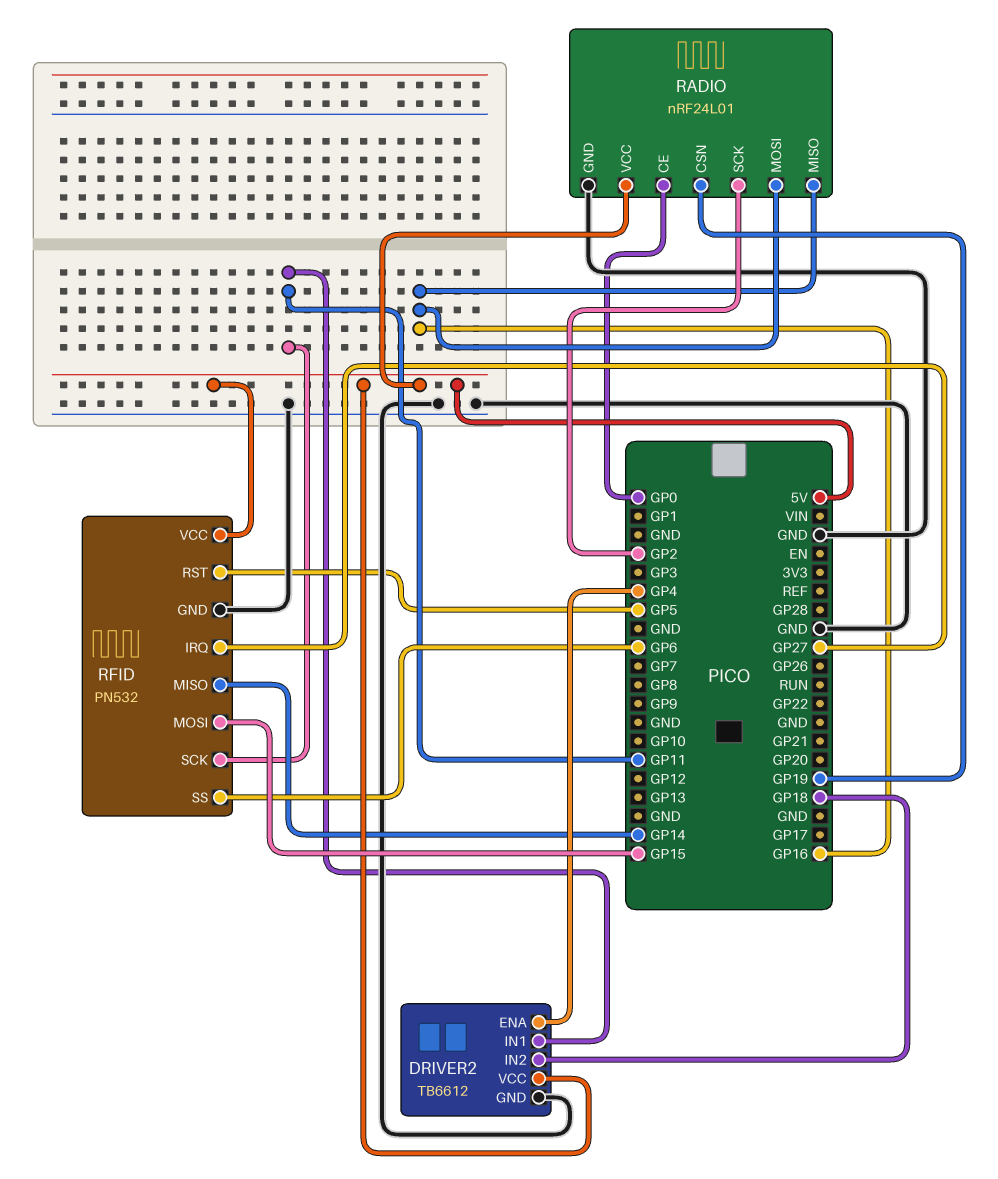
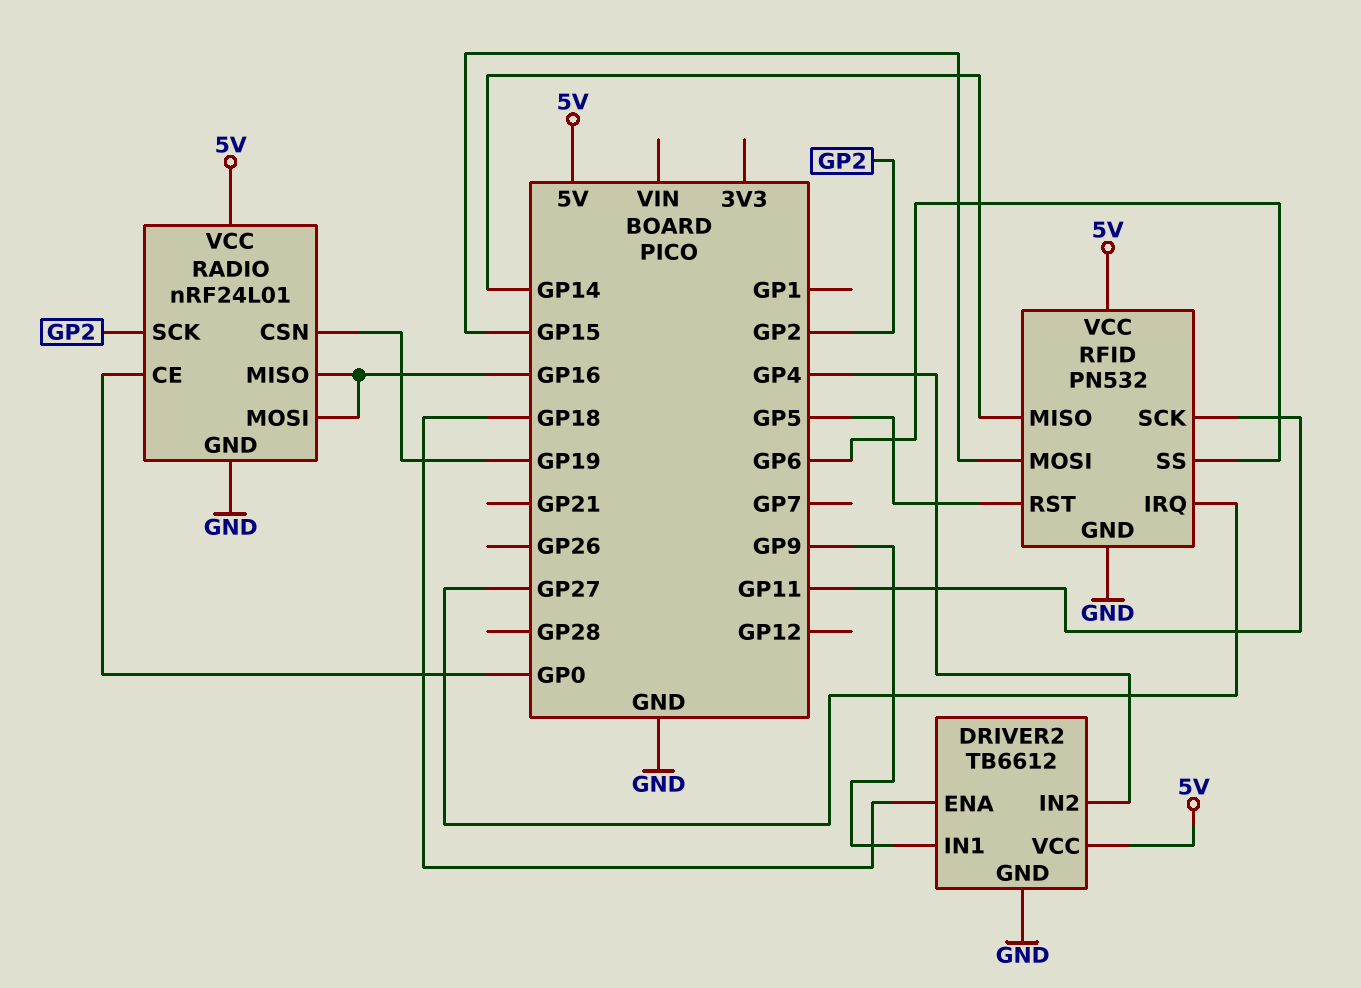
DRIVER2 pin ENA: GP4 -> GP18
DRIVER2 pin IN1: GP11 -> GP9
DRIVER2 pin IN2: GP18 -> GP4

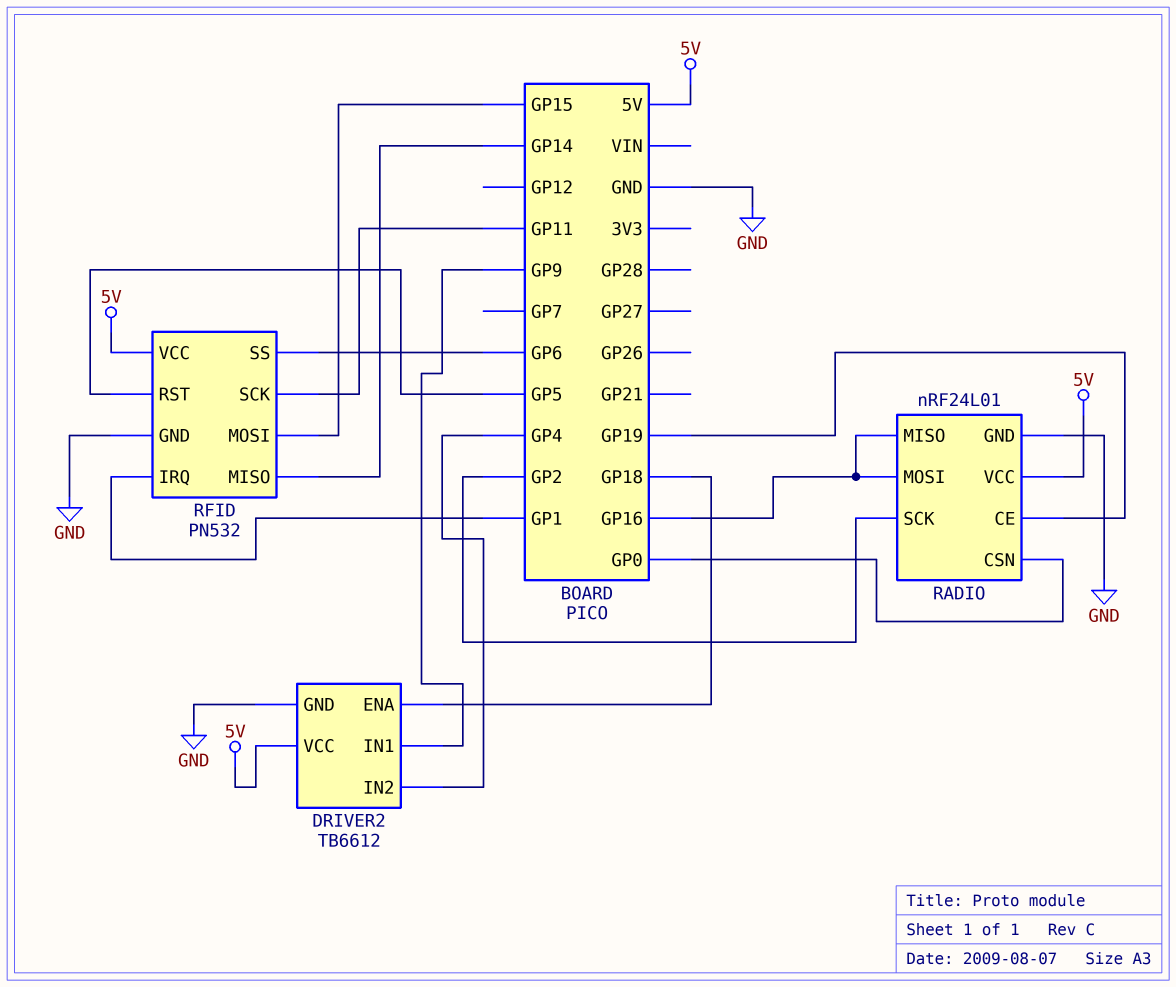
RADIO pin CE: GP0 -> GP19
RADIO pin CSN: GP19 -> GP0
RFID pin IRQ: GP27 -> GP1

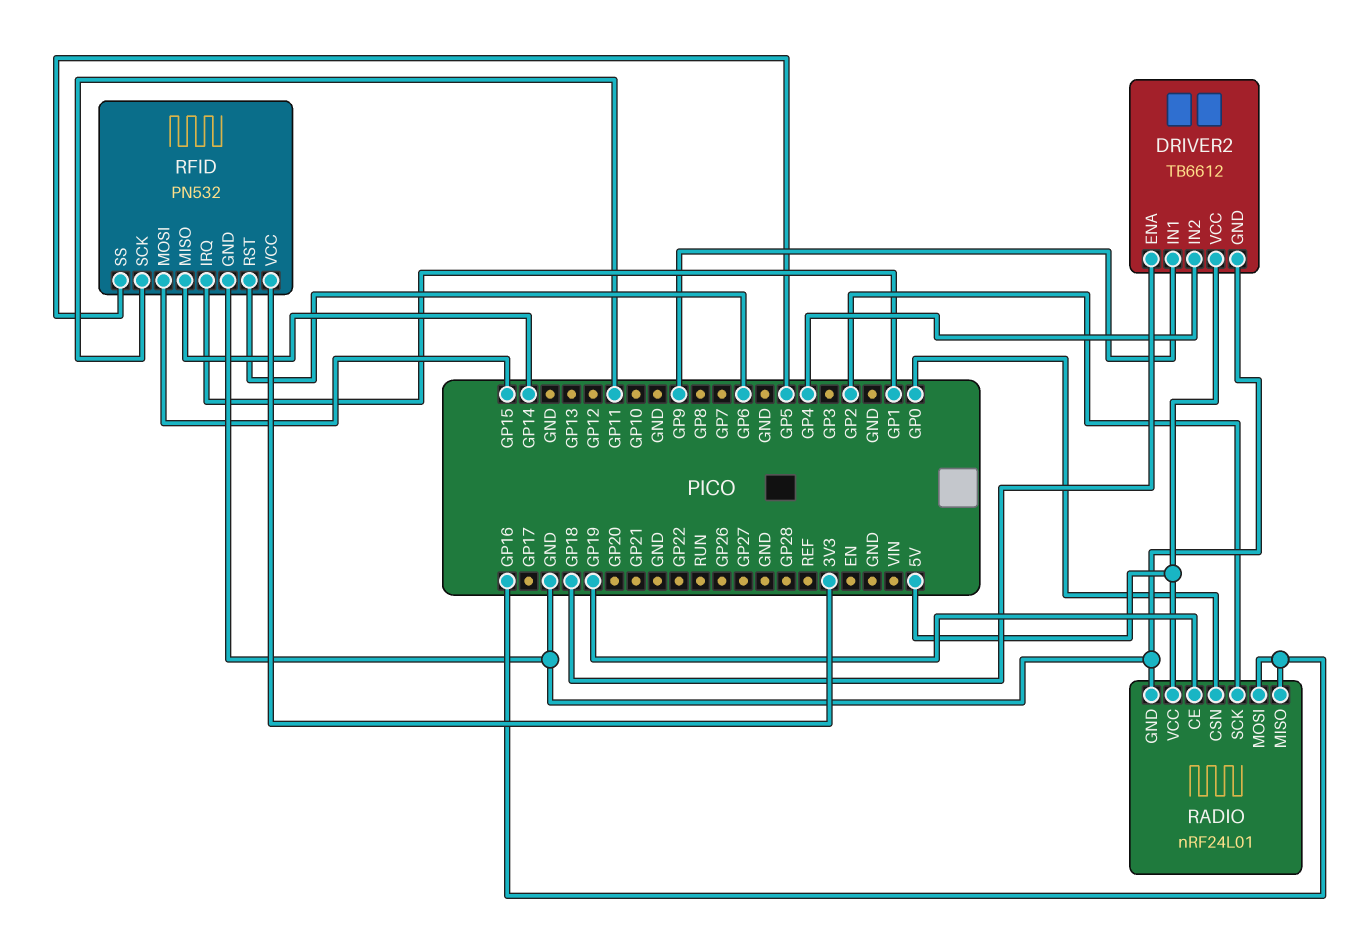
RFID pin RST: GP5 -> GP6
RFID pin SS: GP6 -> GP5
RFID pin VCC: 5V -> 3V3

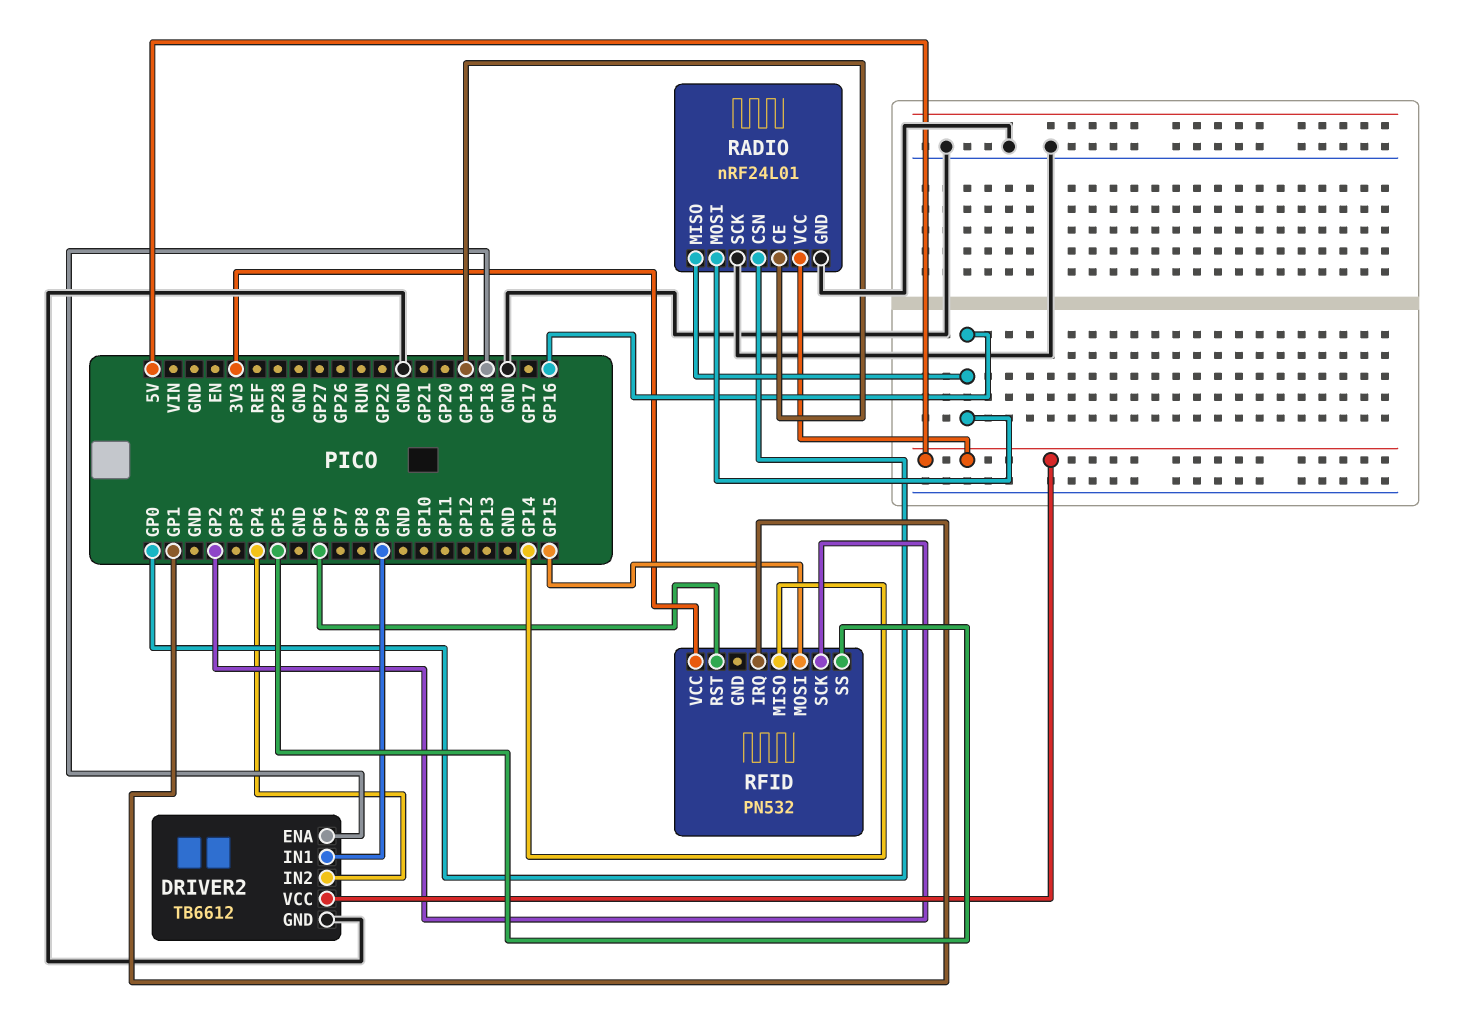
RADIO pin SCK: GP2 -> GND
RFID pin GND: GND -> none
RFID pin SCK: GP11 -> GP2

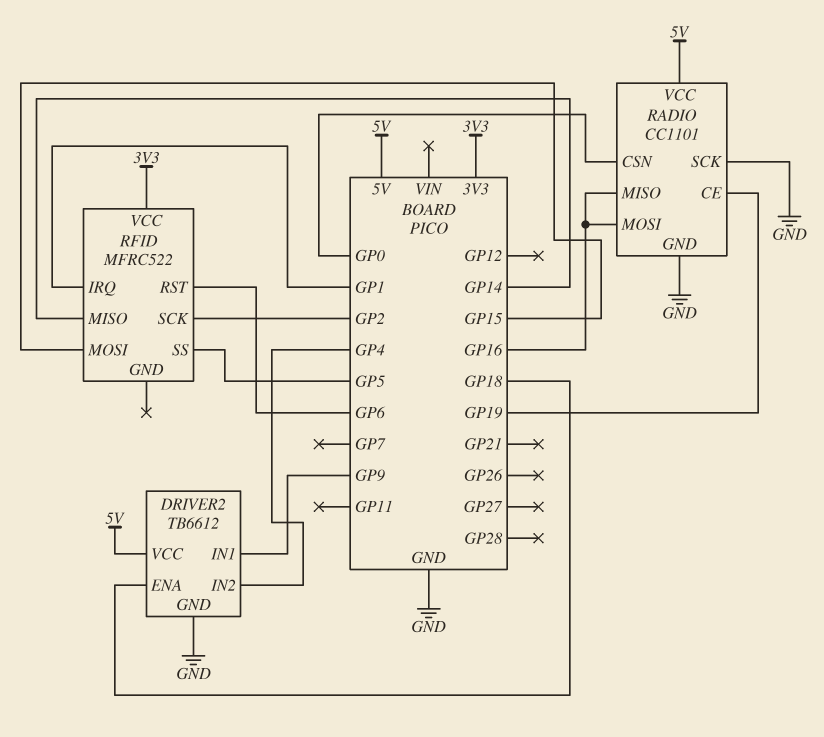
RADIO: nRF24L01 -> CC1101
RFID: PN532 -> MFRC522

